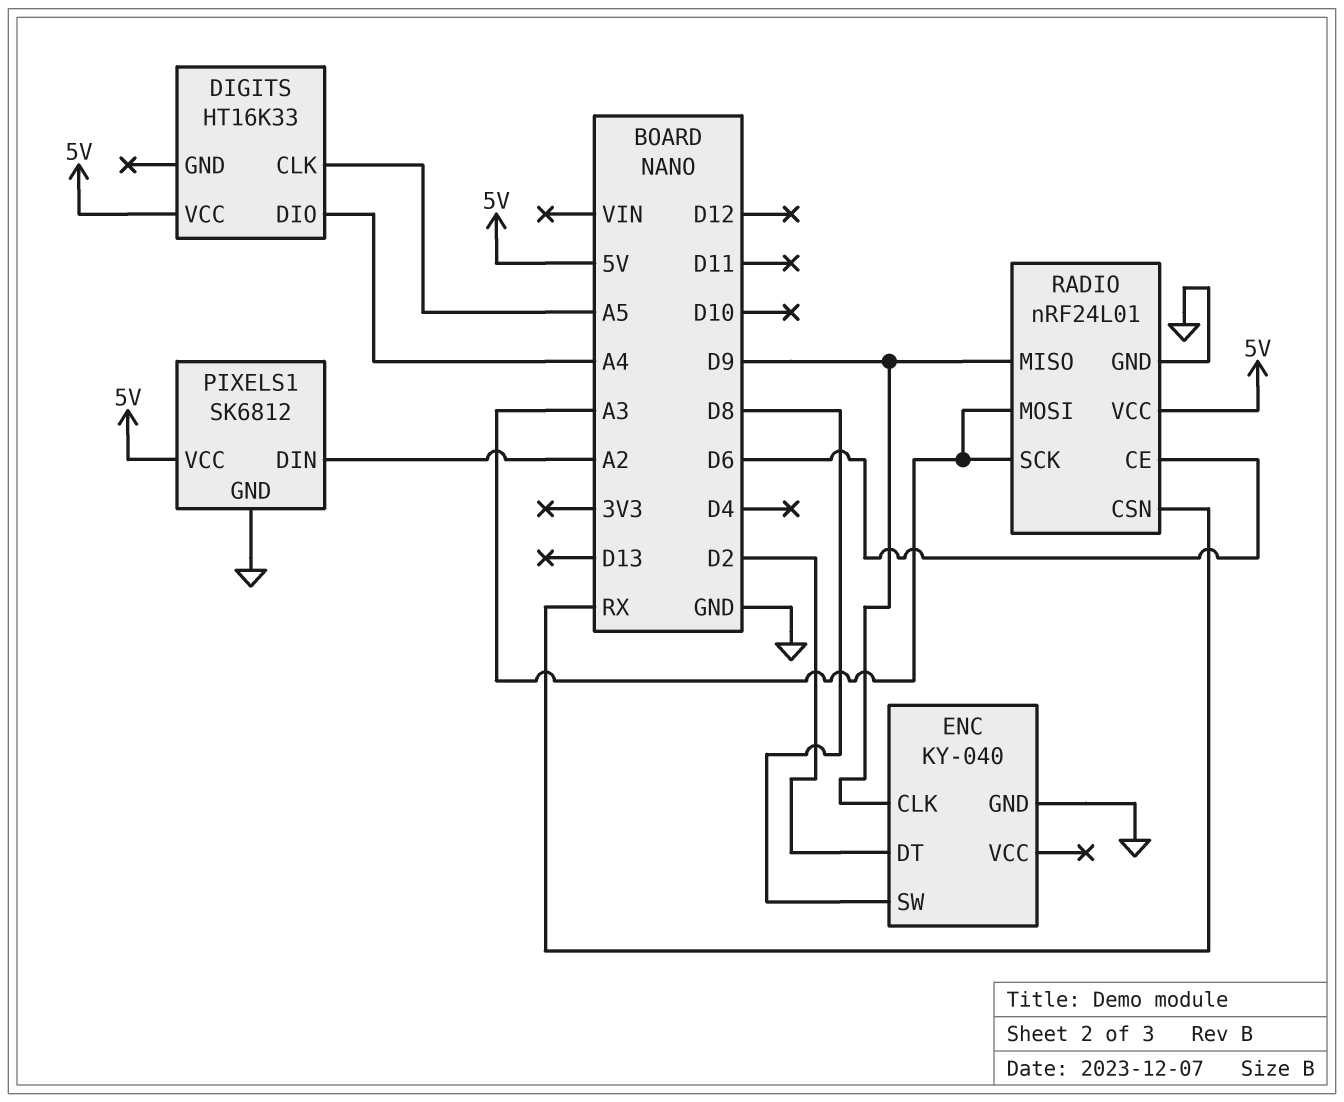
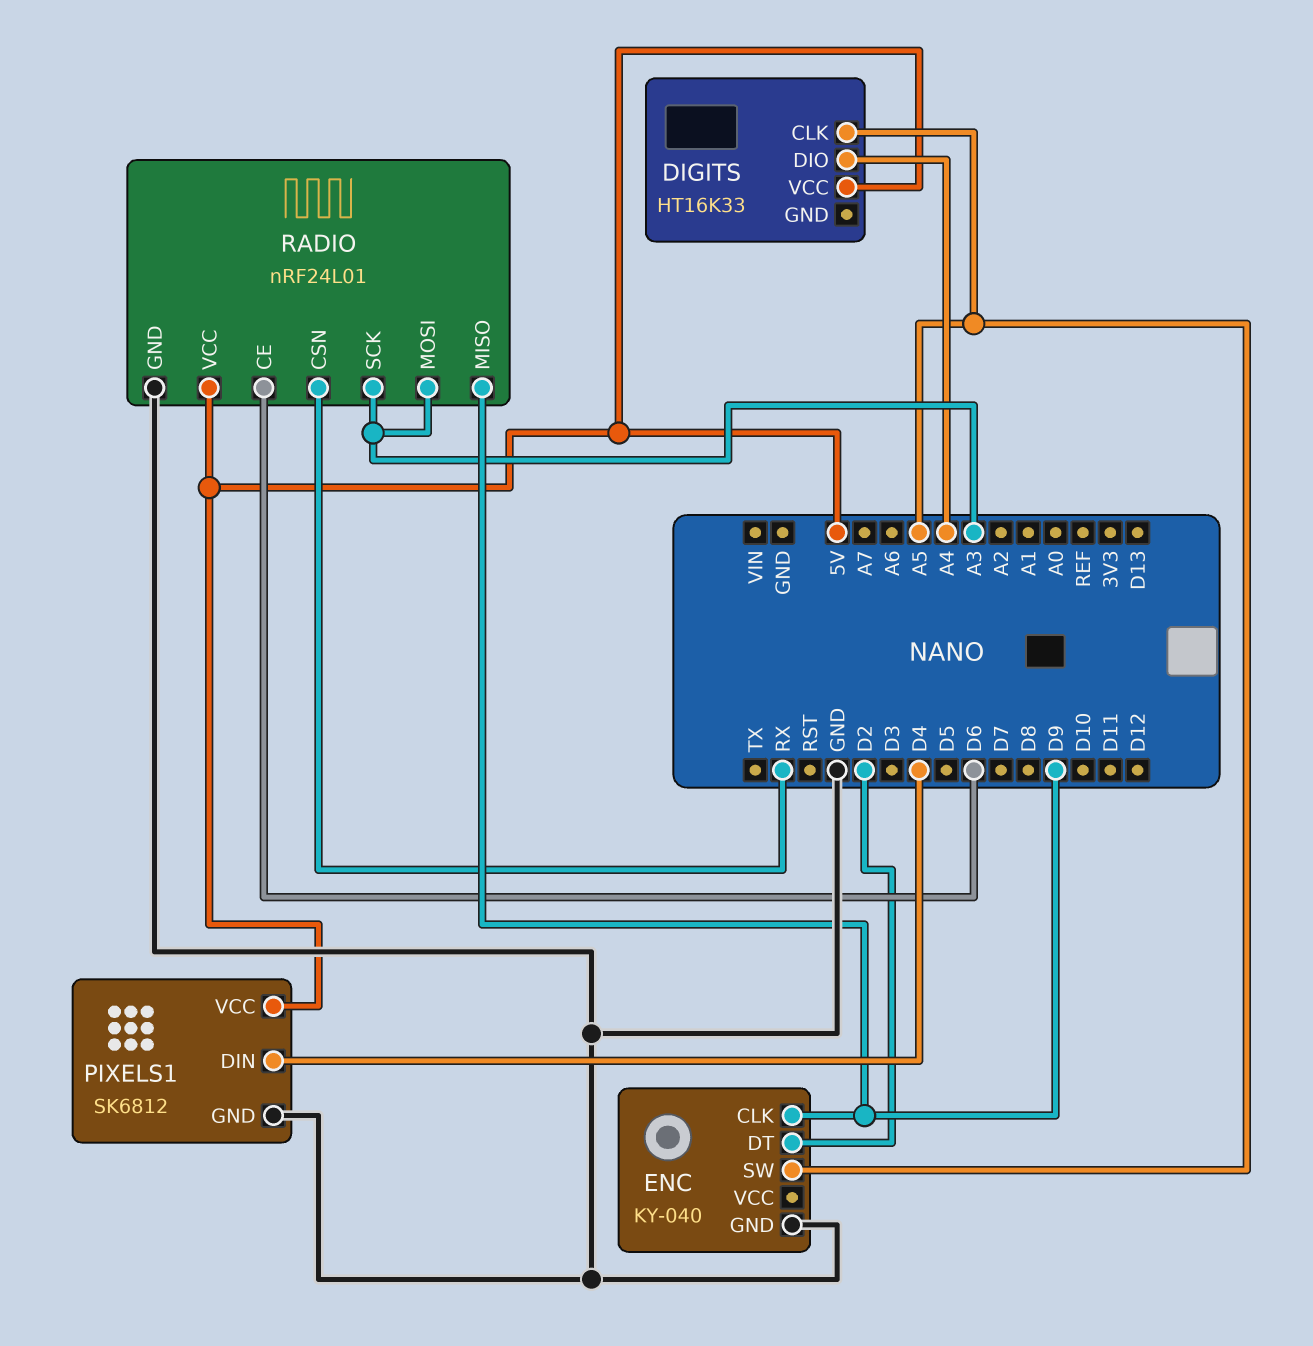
ENC pin SW: D8 -> A5
PIXELS1 pin DIN: A2 -> D4

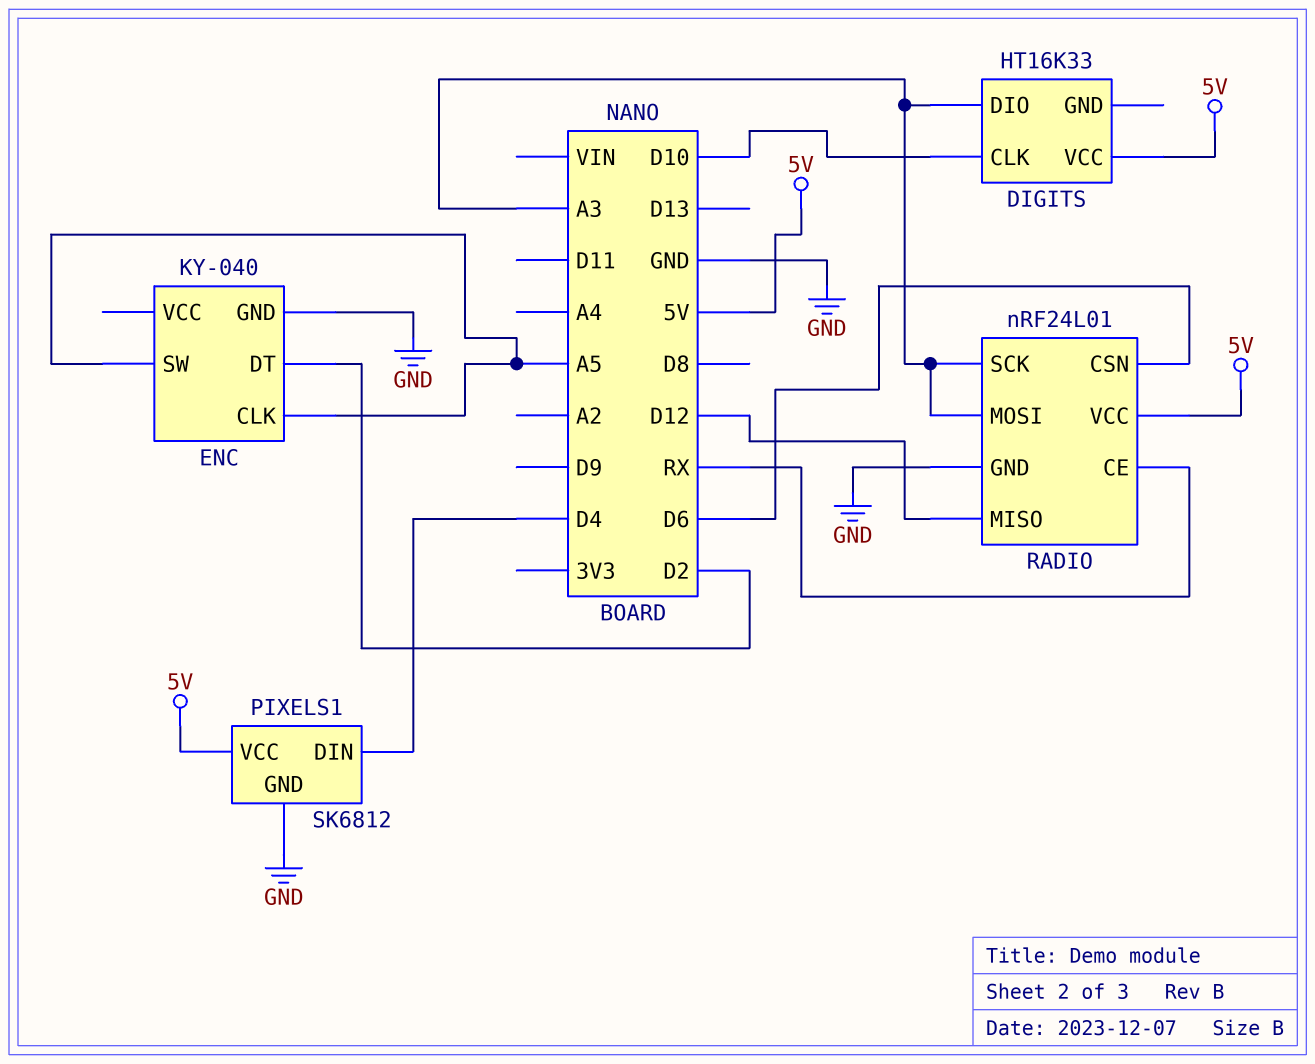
DIGITS pin CLK: A5 -> D10
DIGITS pin DIO: A4 -> A3
ENC pin CLK: D9 -> A5
RADIO pin CE: D6 -> RX
RADIO pin CSN: RX -> D6
RADIO pin MISO: D9 -> D12

